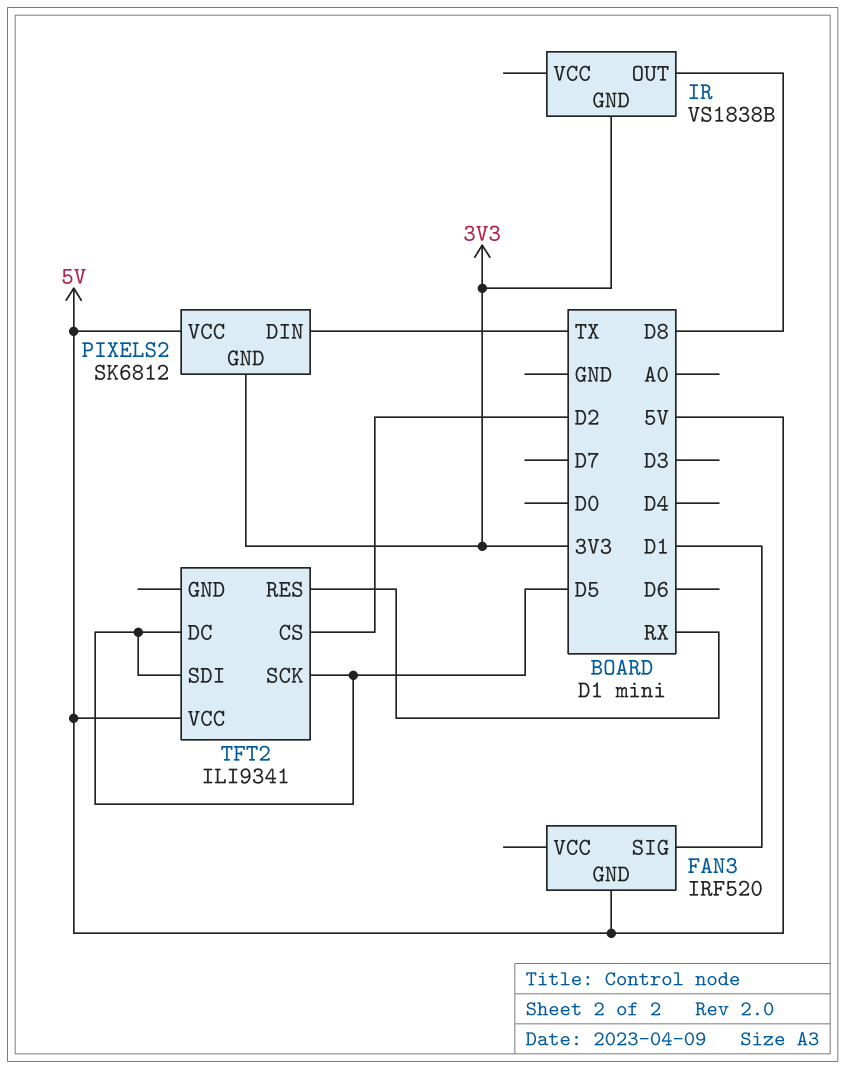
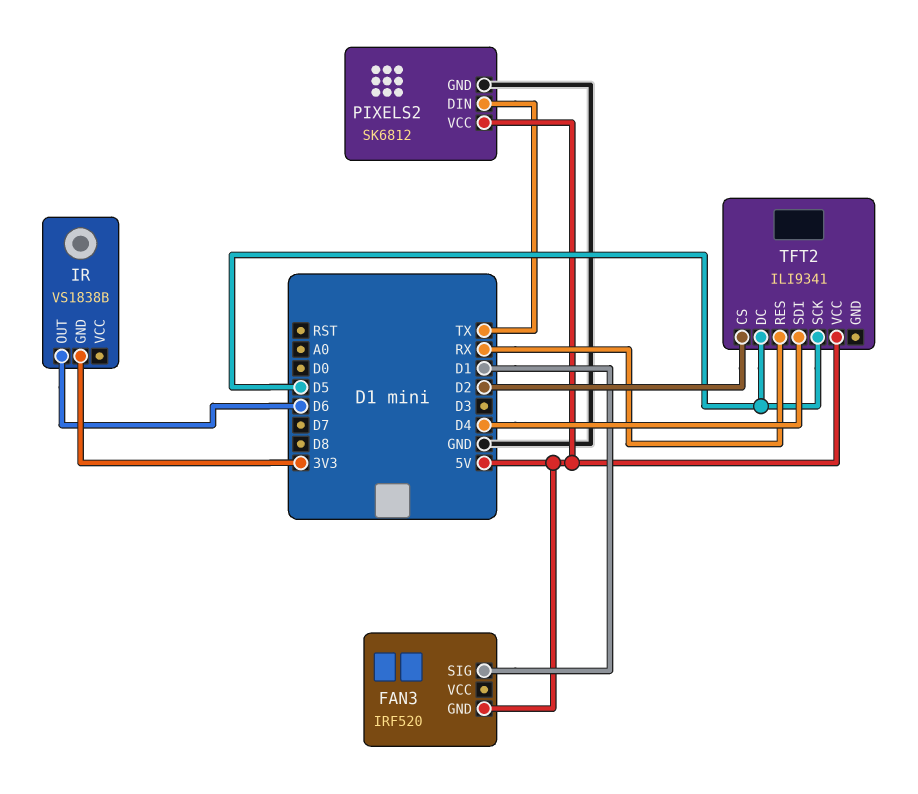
IR pin OUT: D8 -> D6
PIXELS2 pin GND: 3V3 -> GND
TFT2 pin SDI: D5 -> D4

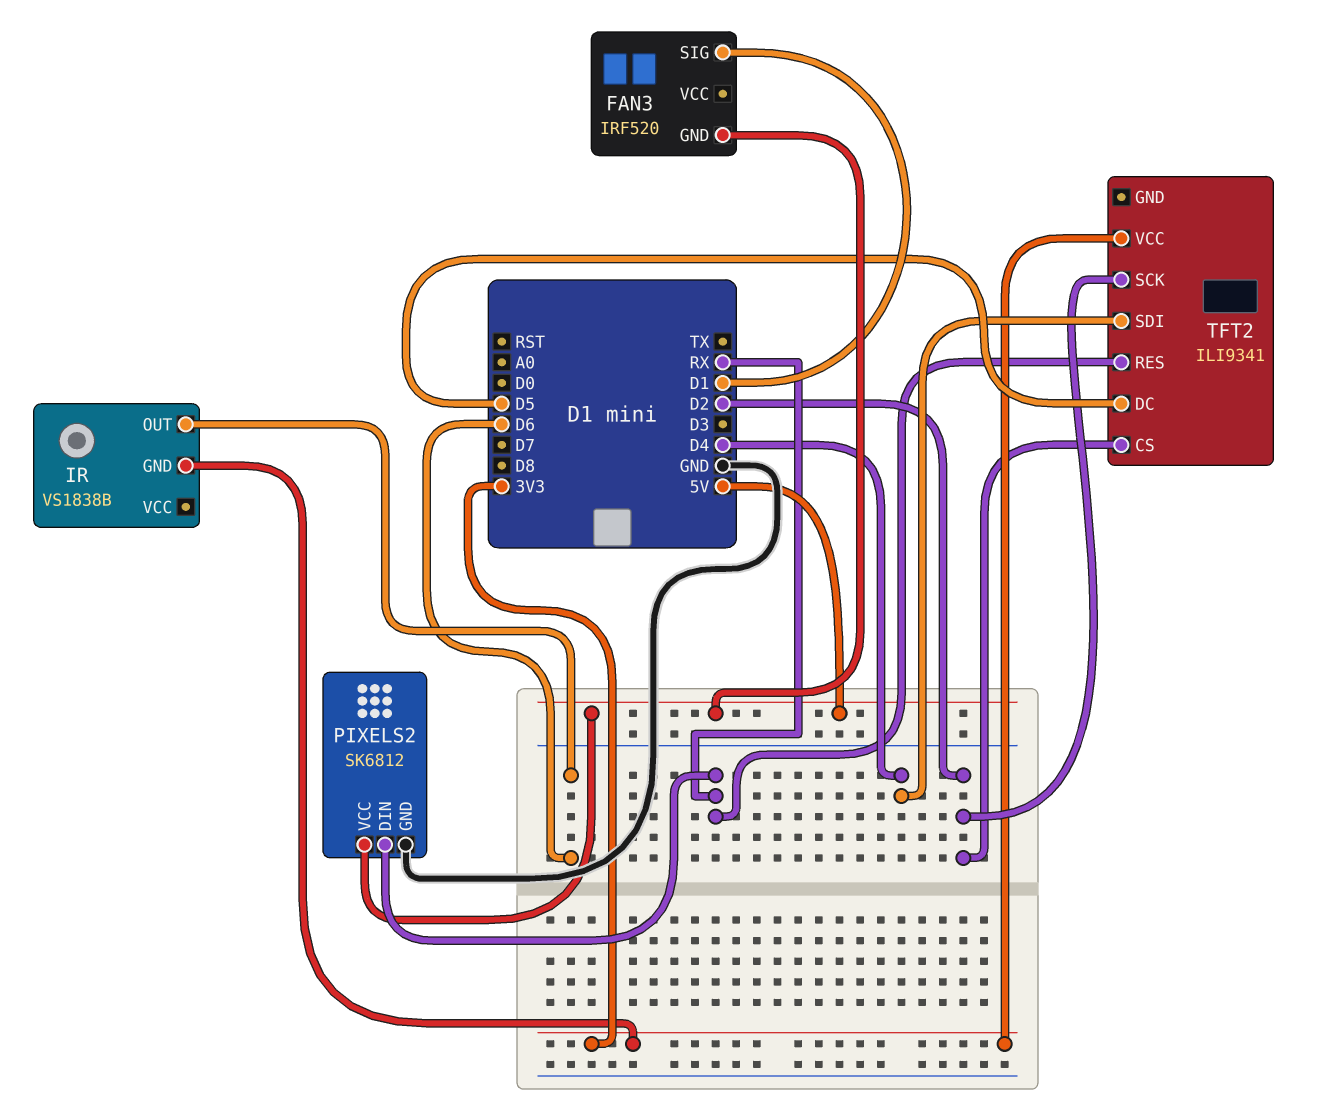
PIXELS2 pin DIN: TX -> RX
TFT2 pin SCK: D5 -> D2
TFT2 pin VCC: 5V -> 3V3

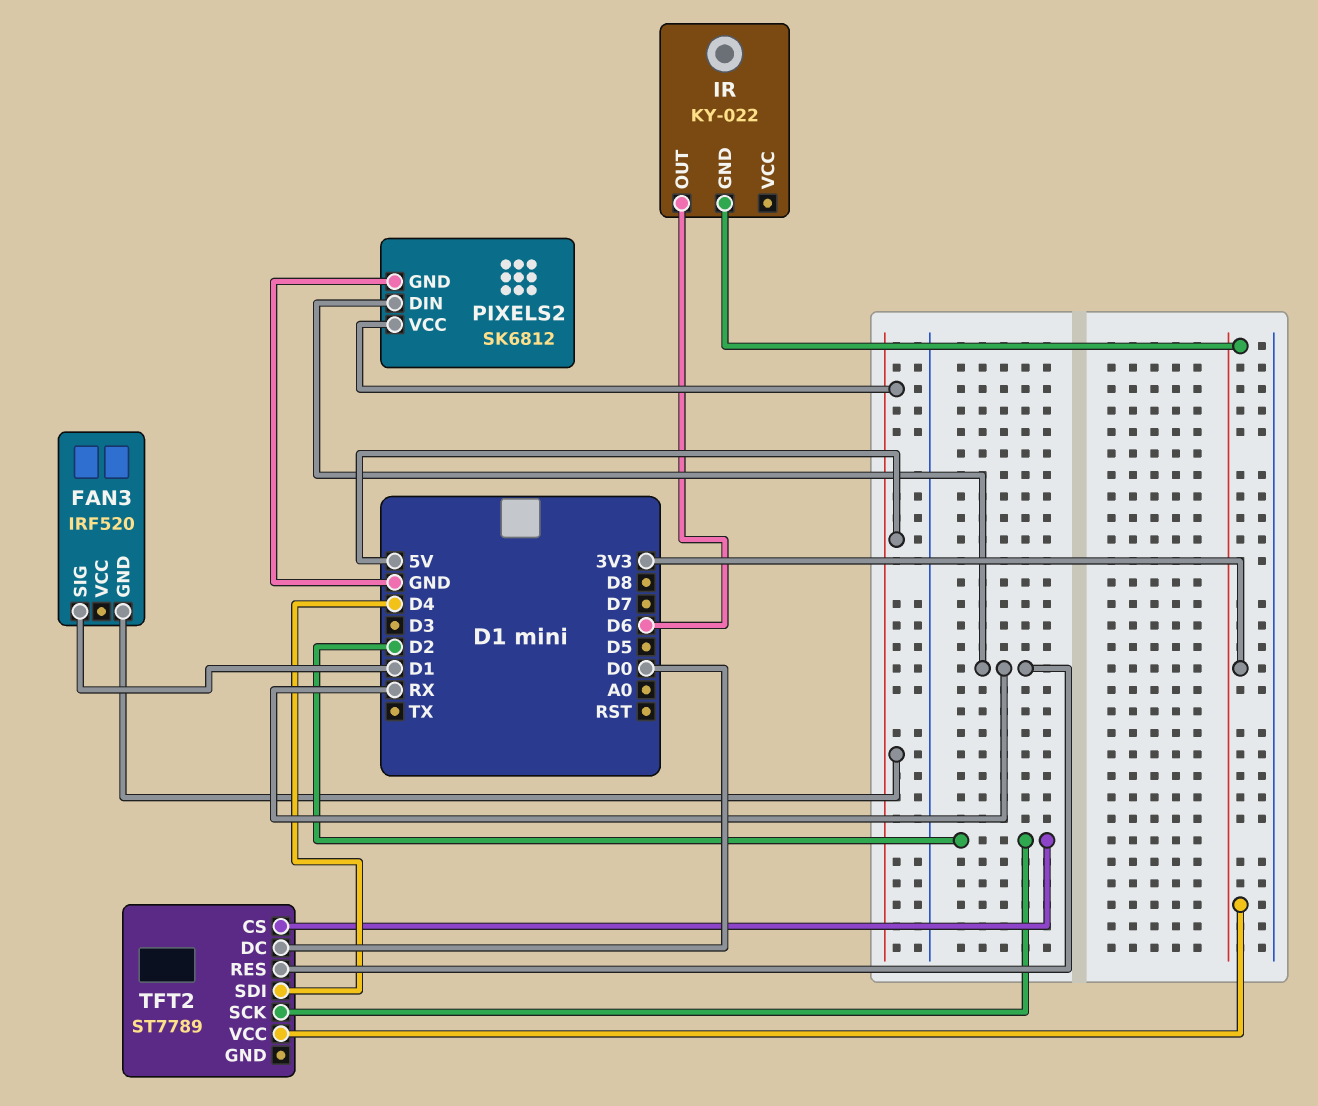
IR: VS1838B -> KY-022
TFT2: ILI9341 -> ST7789
TFT2 pin DC: D5 -> D0

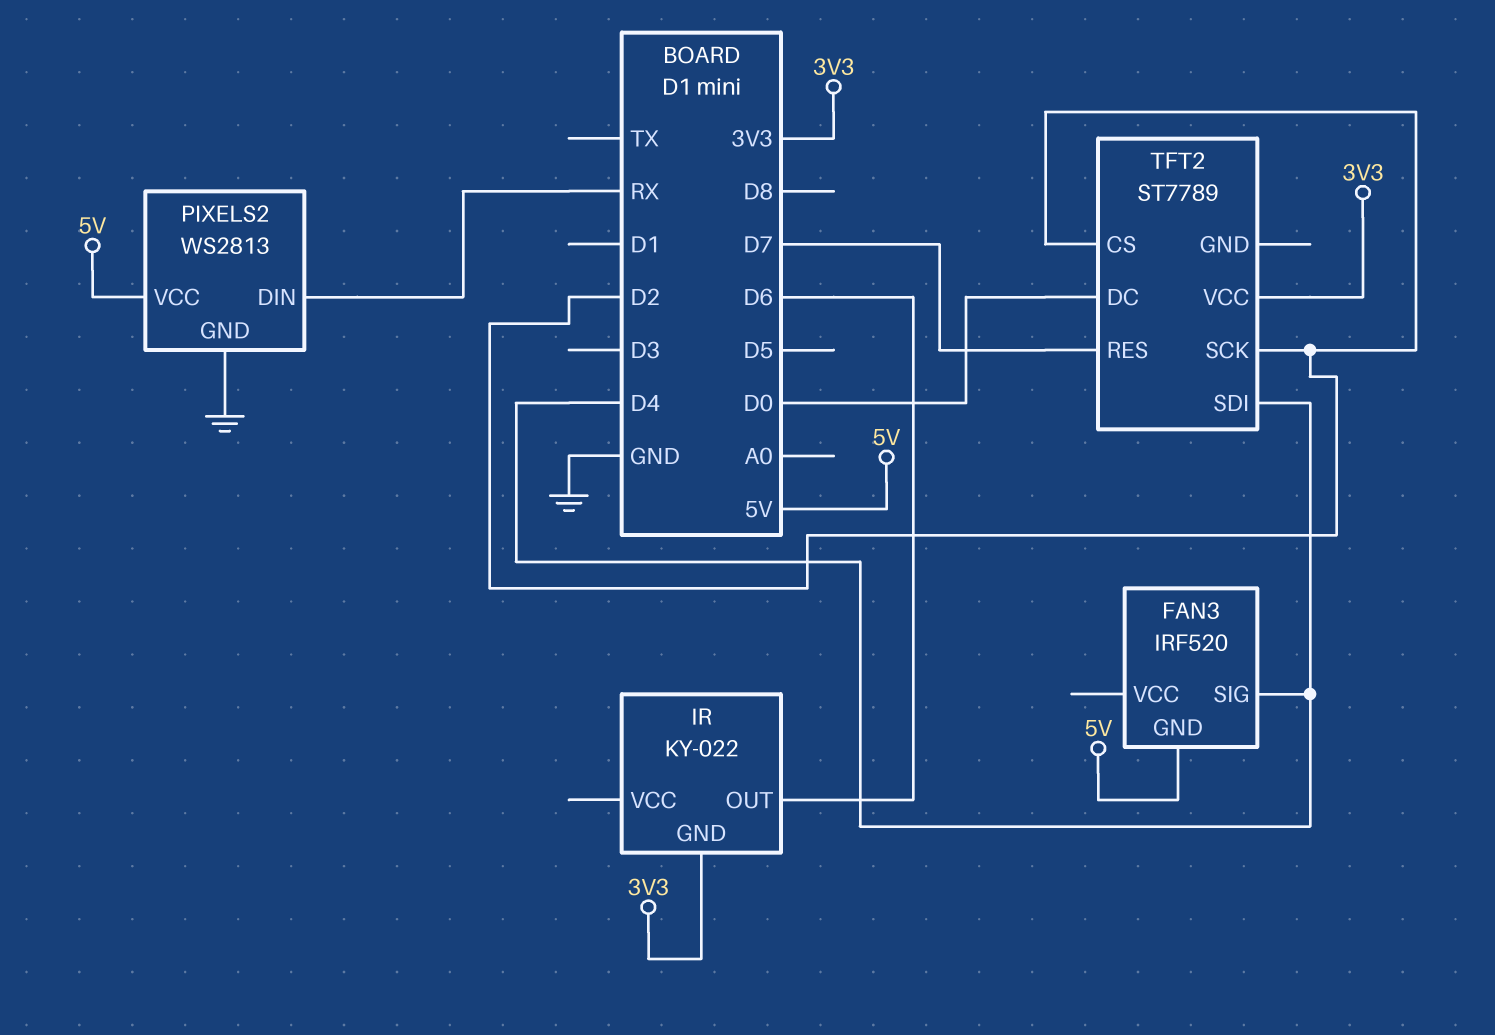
FAN3 pin SIG: D1 -> D4
PIXELS2: SK6812 -> WS2813
TFT2 pin RES: RX -> D7

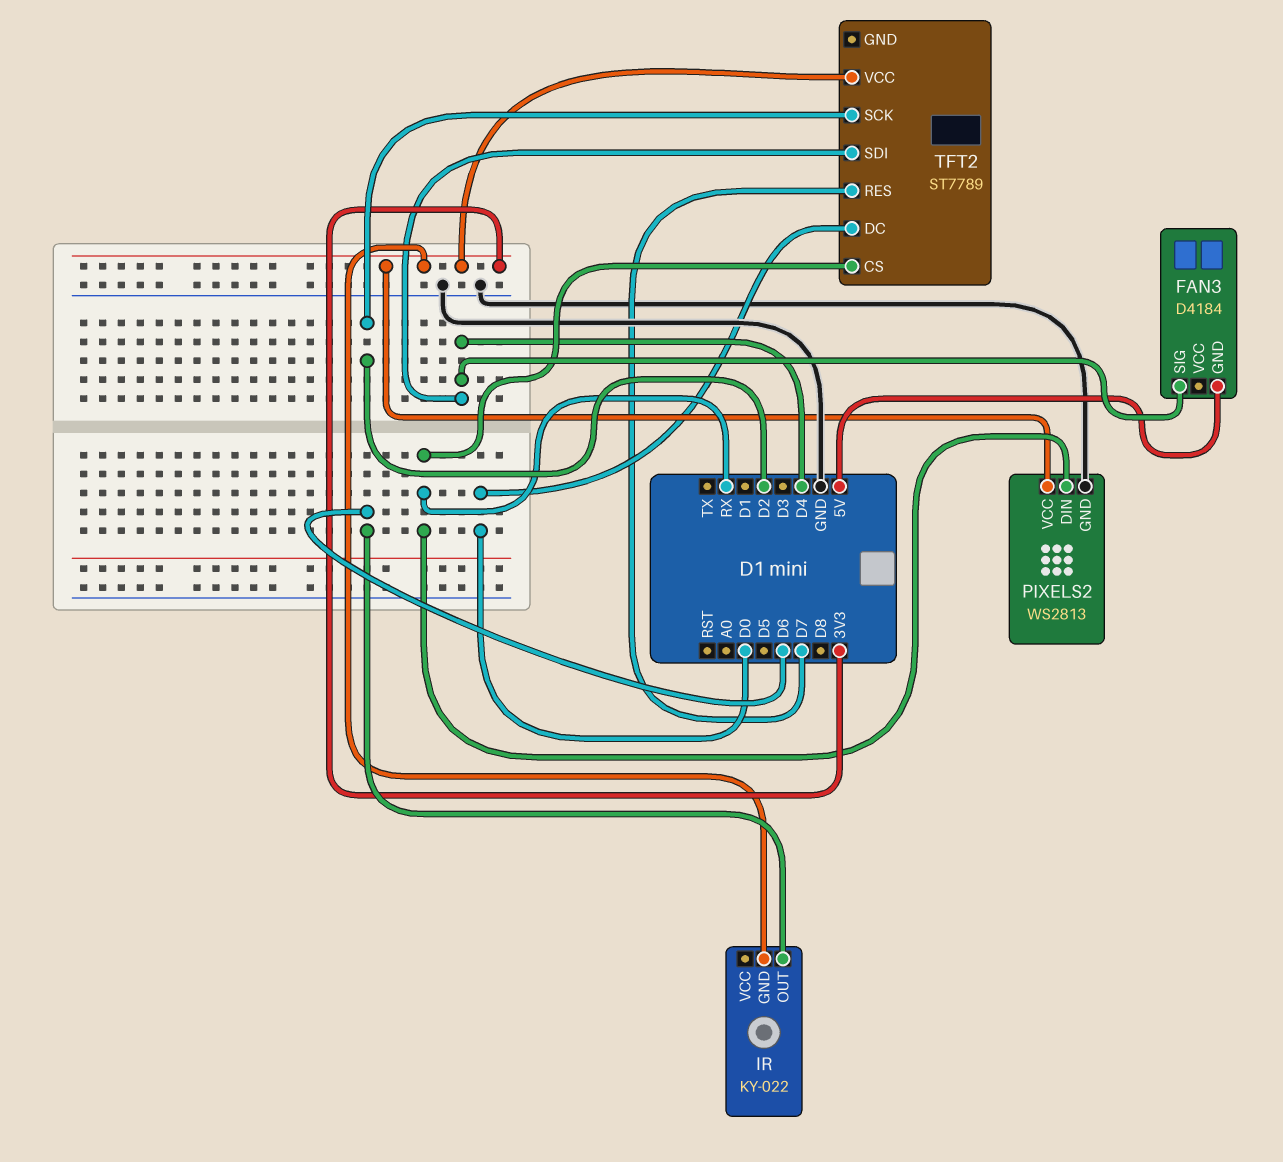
FAN3: IRF520 -> D4184
PIXELS2 pin VCC: 5V -> 3V3
TFT2 pin CS: D2 -> RX

